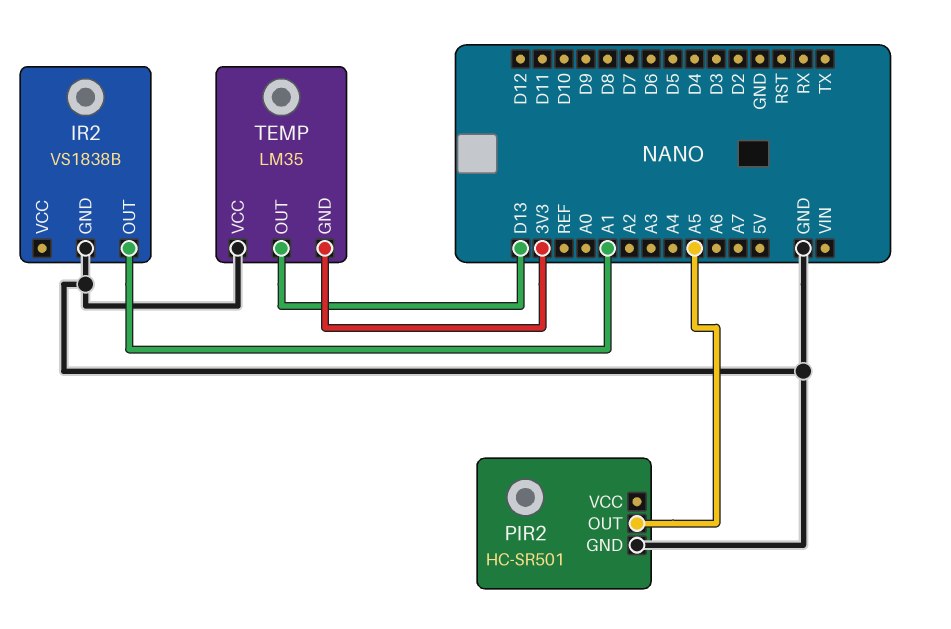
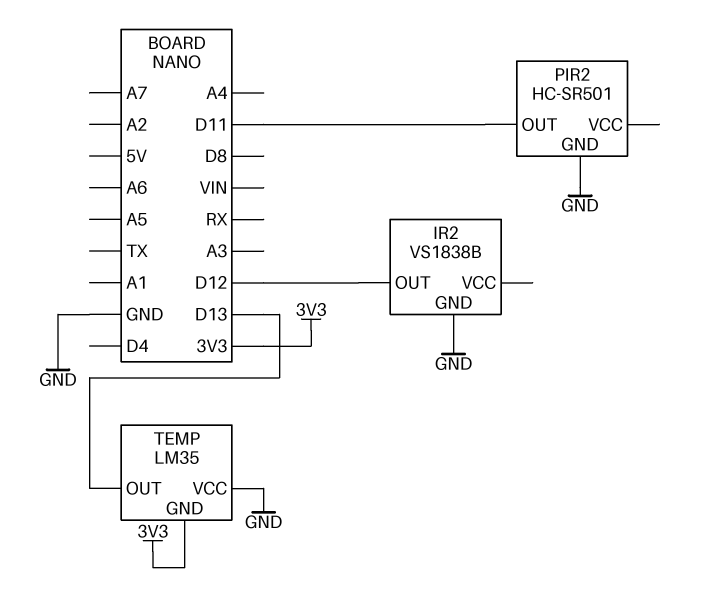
IR2 pin OUT: A1 -> D12
PIR2 pin OUT: A5 -> D11

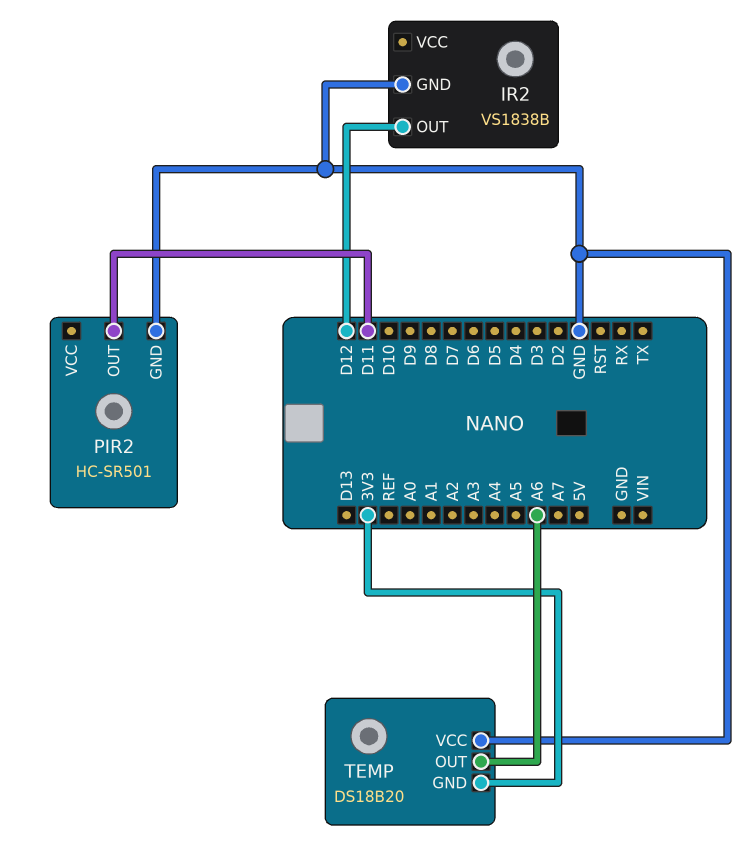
TEMP: LM35 -> DS18B20
TEMP pin OUT: D13 -> A6

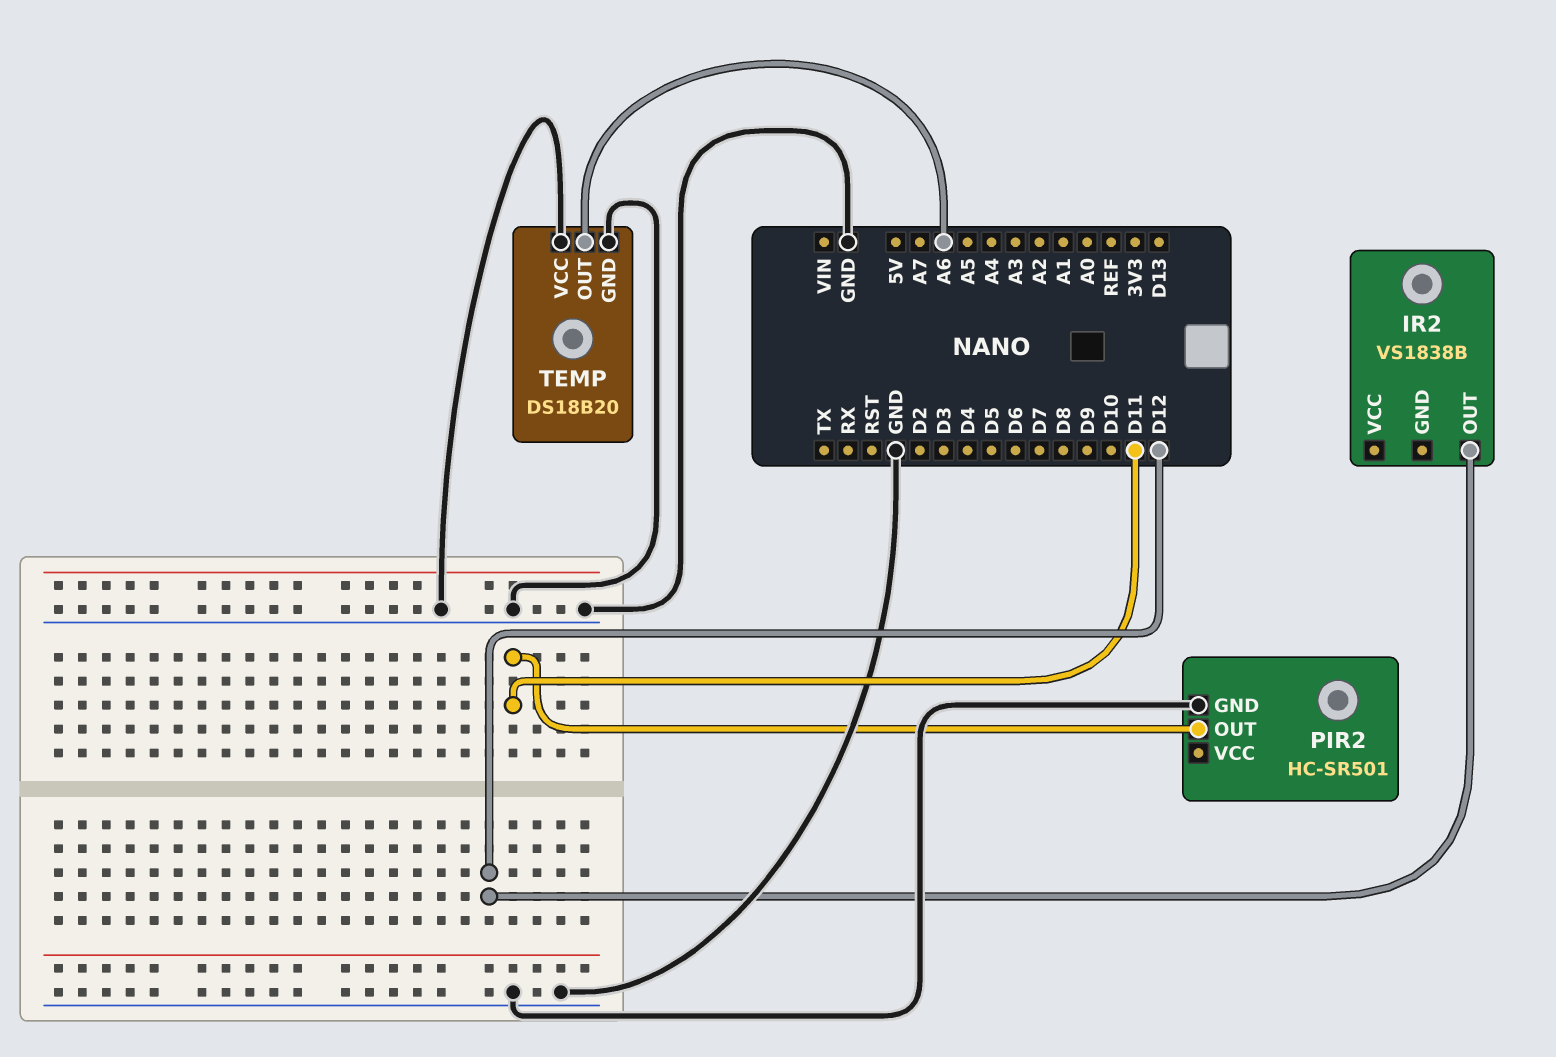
IR2 pin GND: GND -> none
TEMP pin GND: 3V3 -> GND

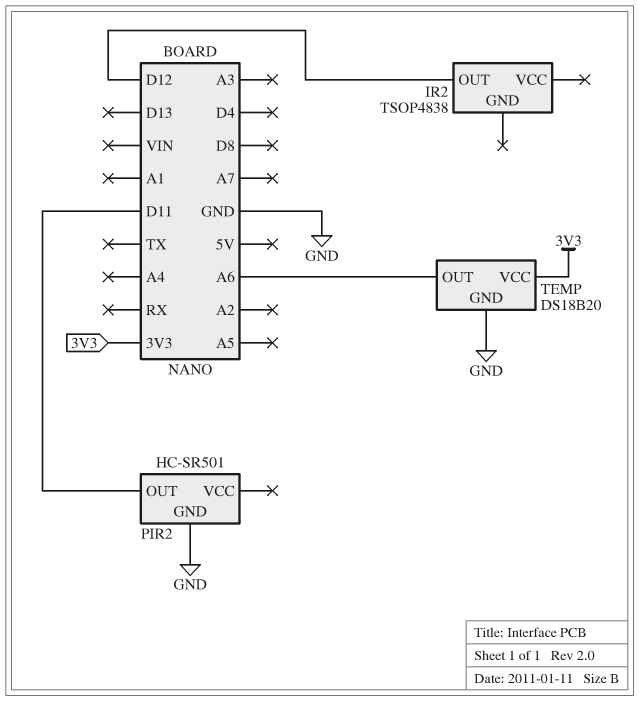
IR2: VS1838B -> TSOP4838
TEMP pin VCC: GND -> 3V3

